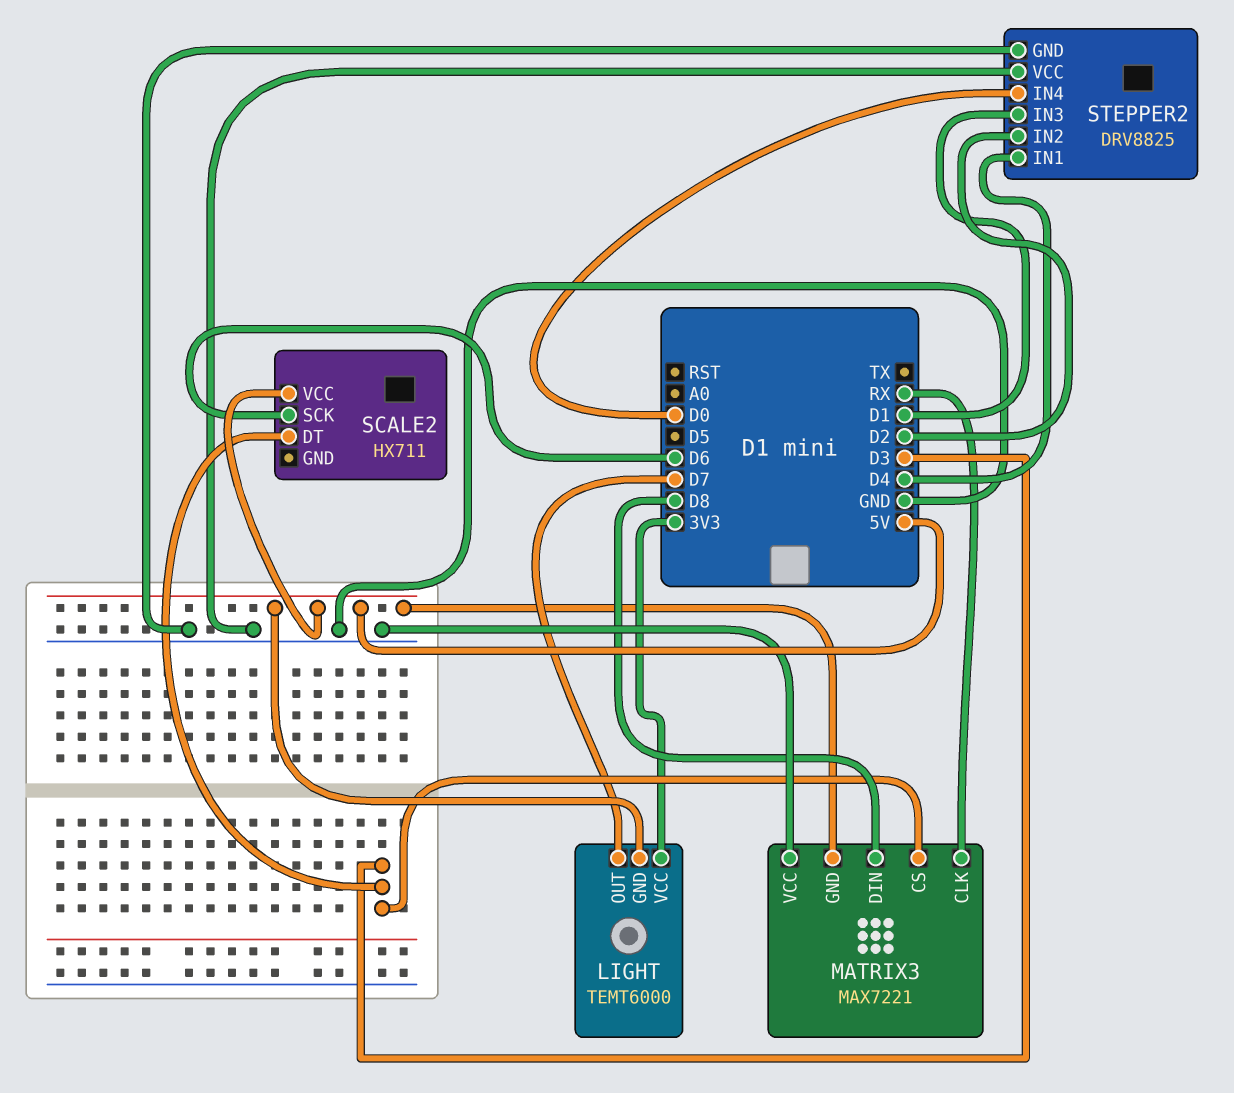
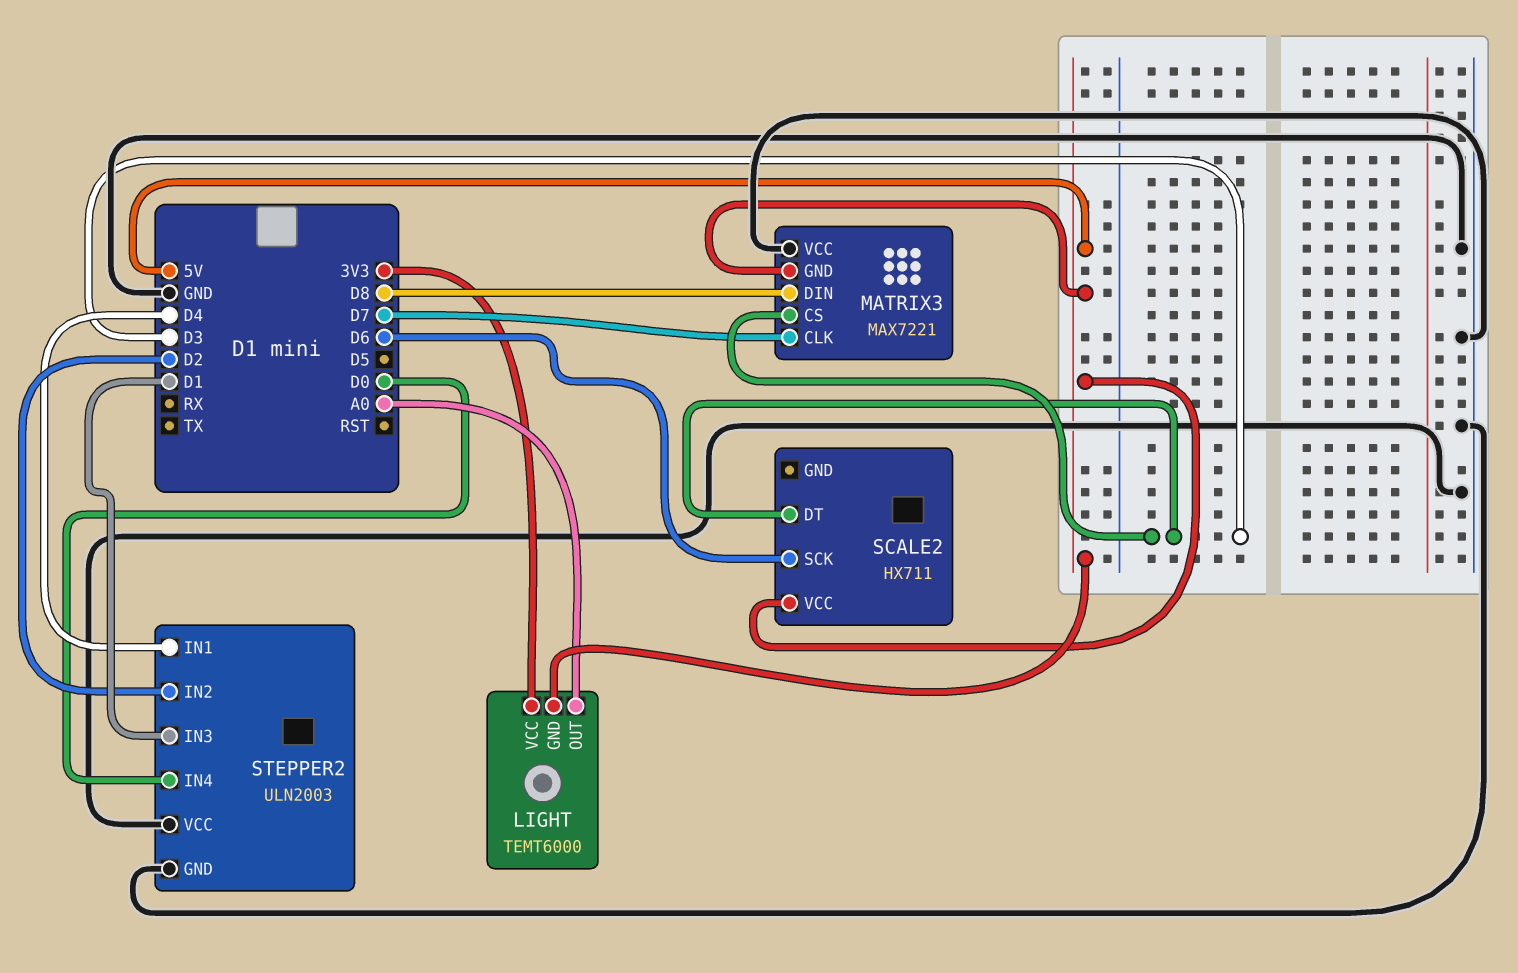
LIGHT pin OUT: D7 -> A0
MATRIX3 pin CLK: RX -> D7
STEPPER2: DRV8825 -> ULN2003

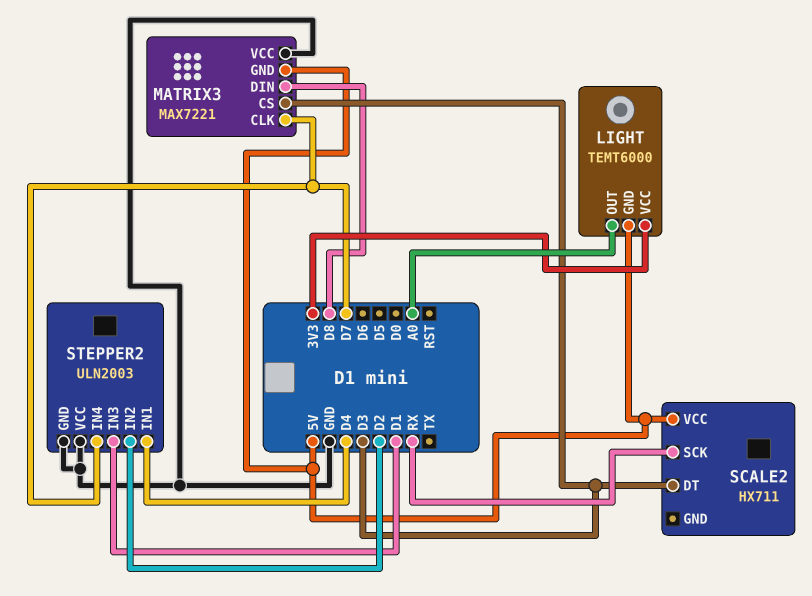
SCALE2 pin SCK: D6 -> RX
STEPPER2 pin IN4: D0 -> D7

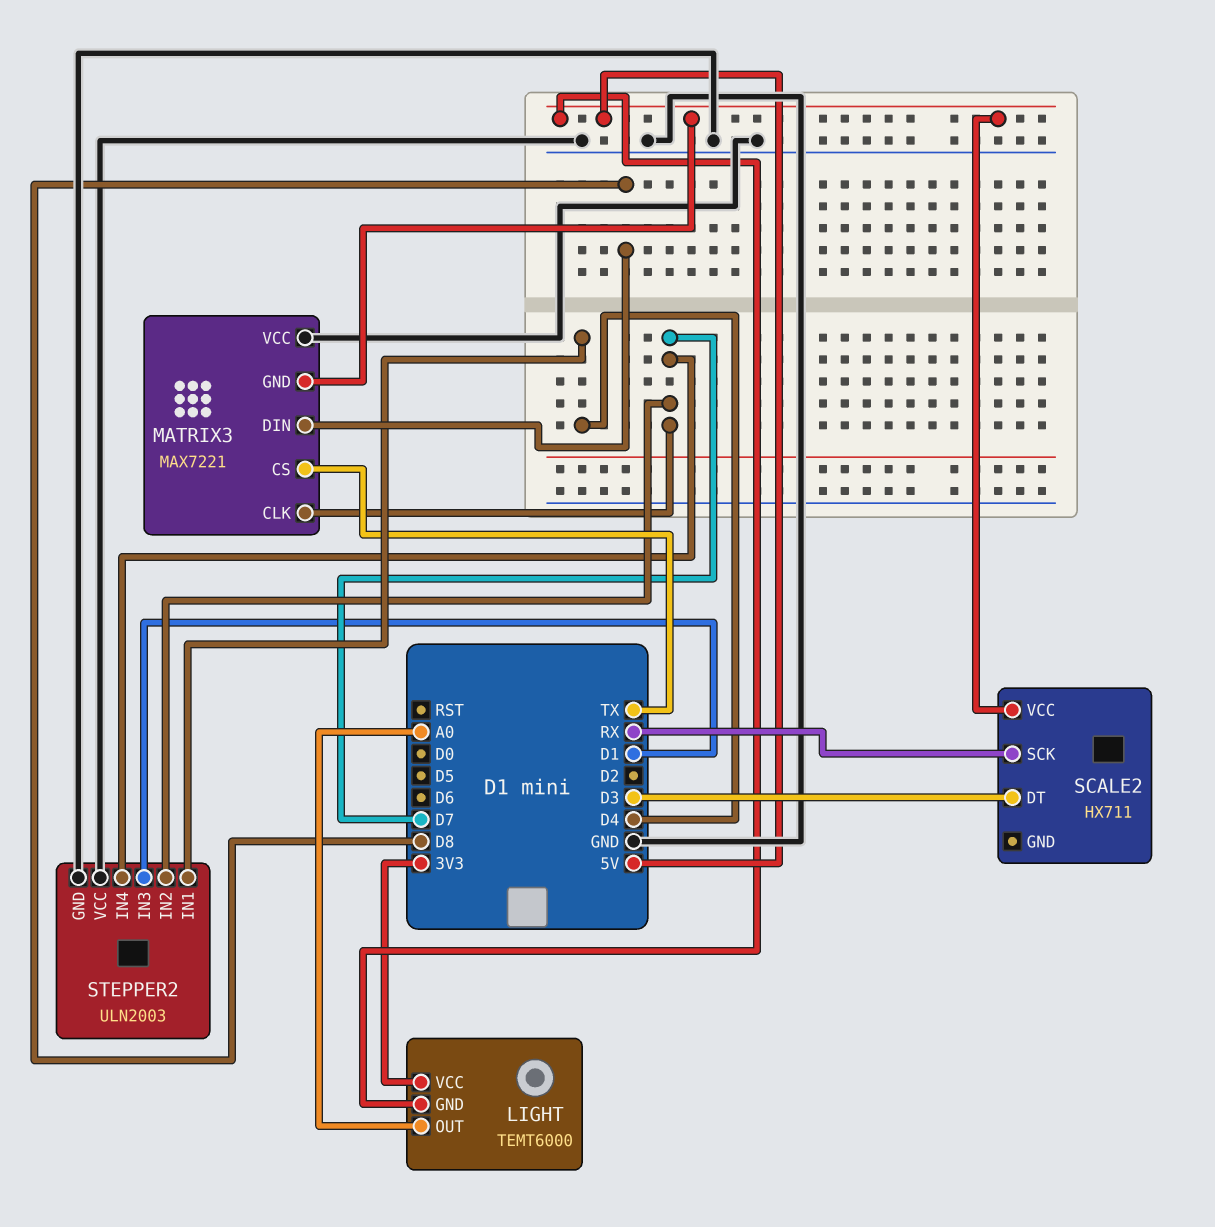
MATRIX3 pin CS: D3 -> TX
STEPPER2 pin IN2: D2 -> D7

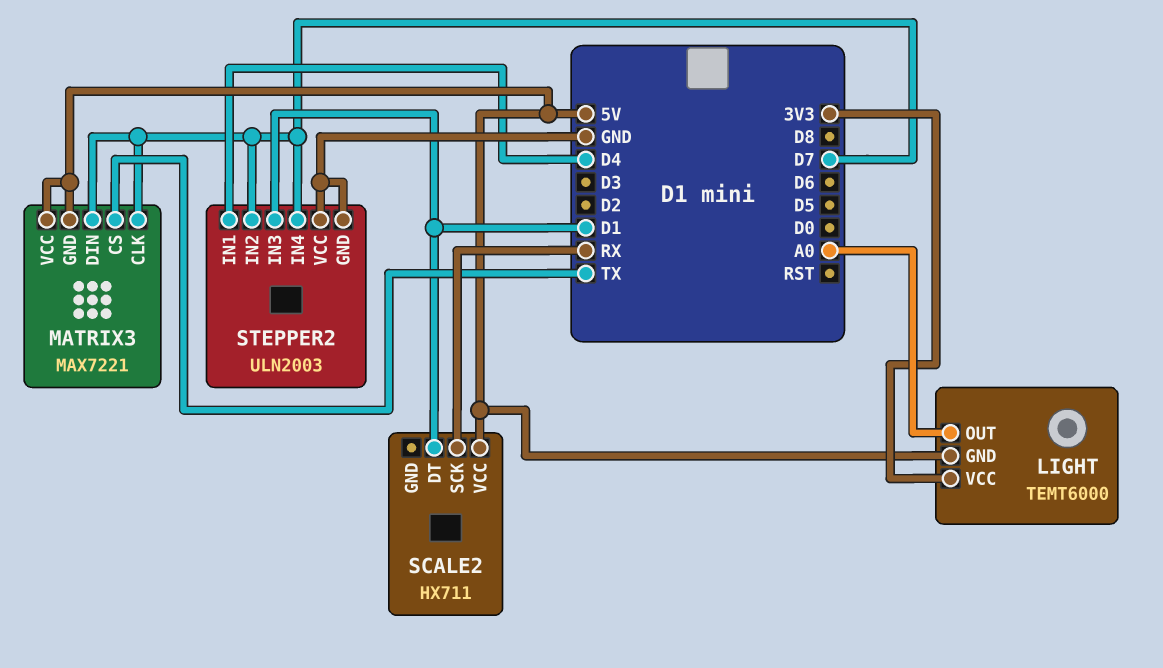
MATRIX3 pin DIN: D8 -> D7
MATRIX3 pin VCC: GND -> 5V
SCALE2 pin DT: D3 -> D1

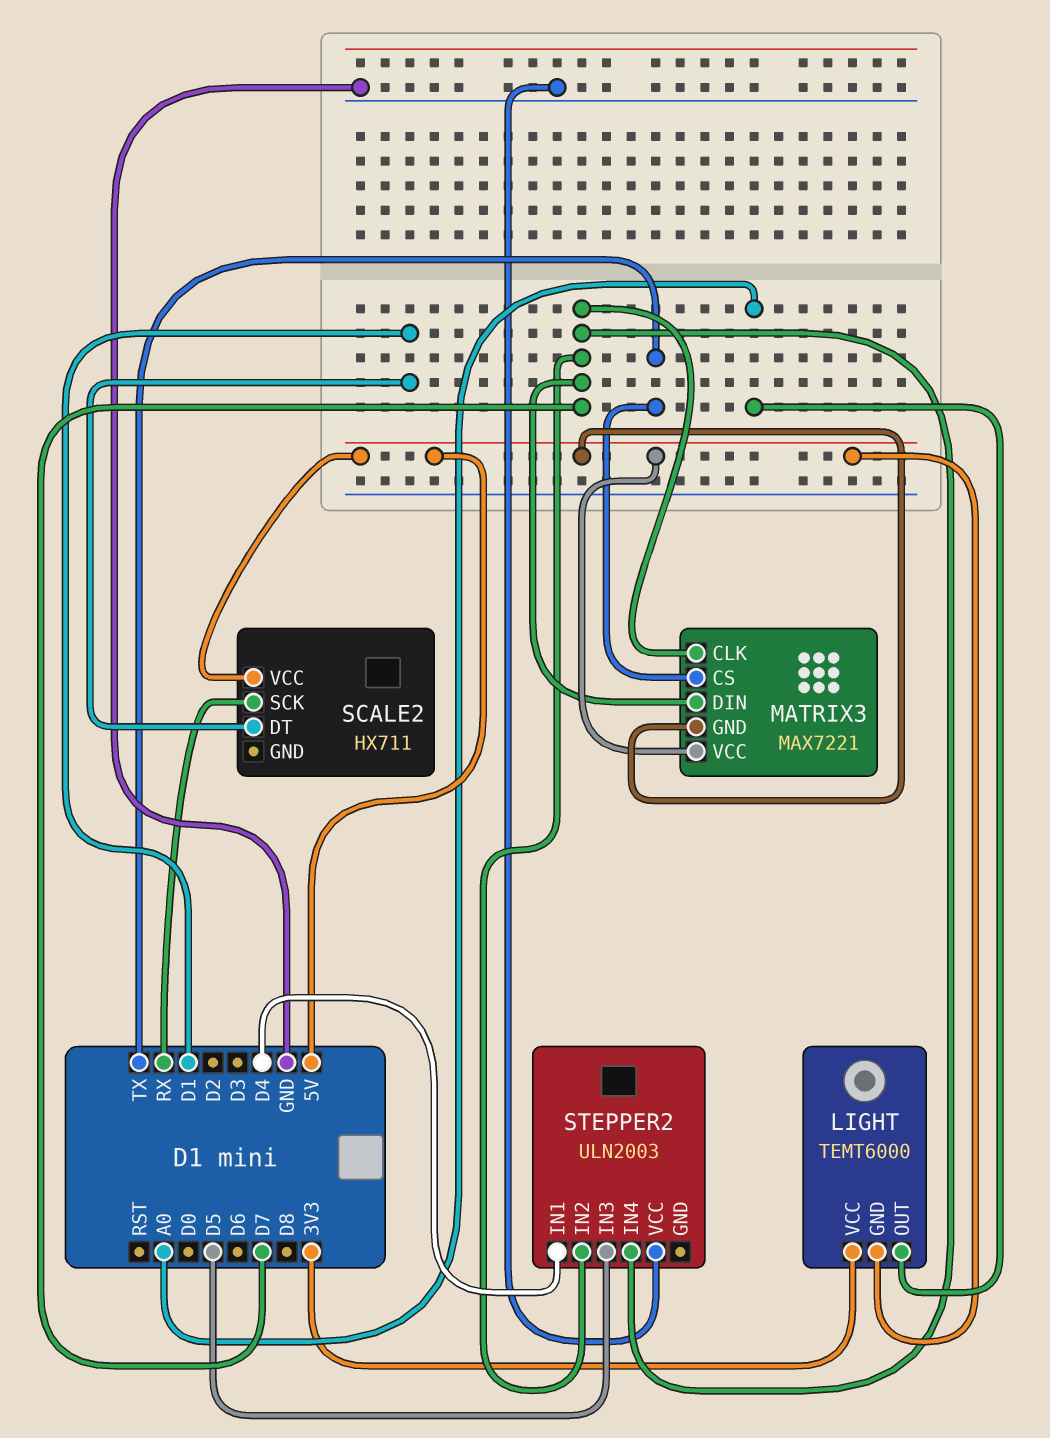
STEPPER2 pin GND: GND -> none
STEPPER2 pin IN3: D1 -> D5

